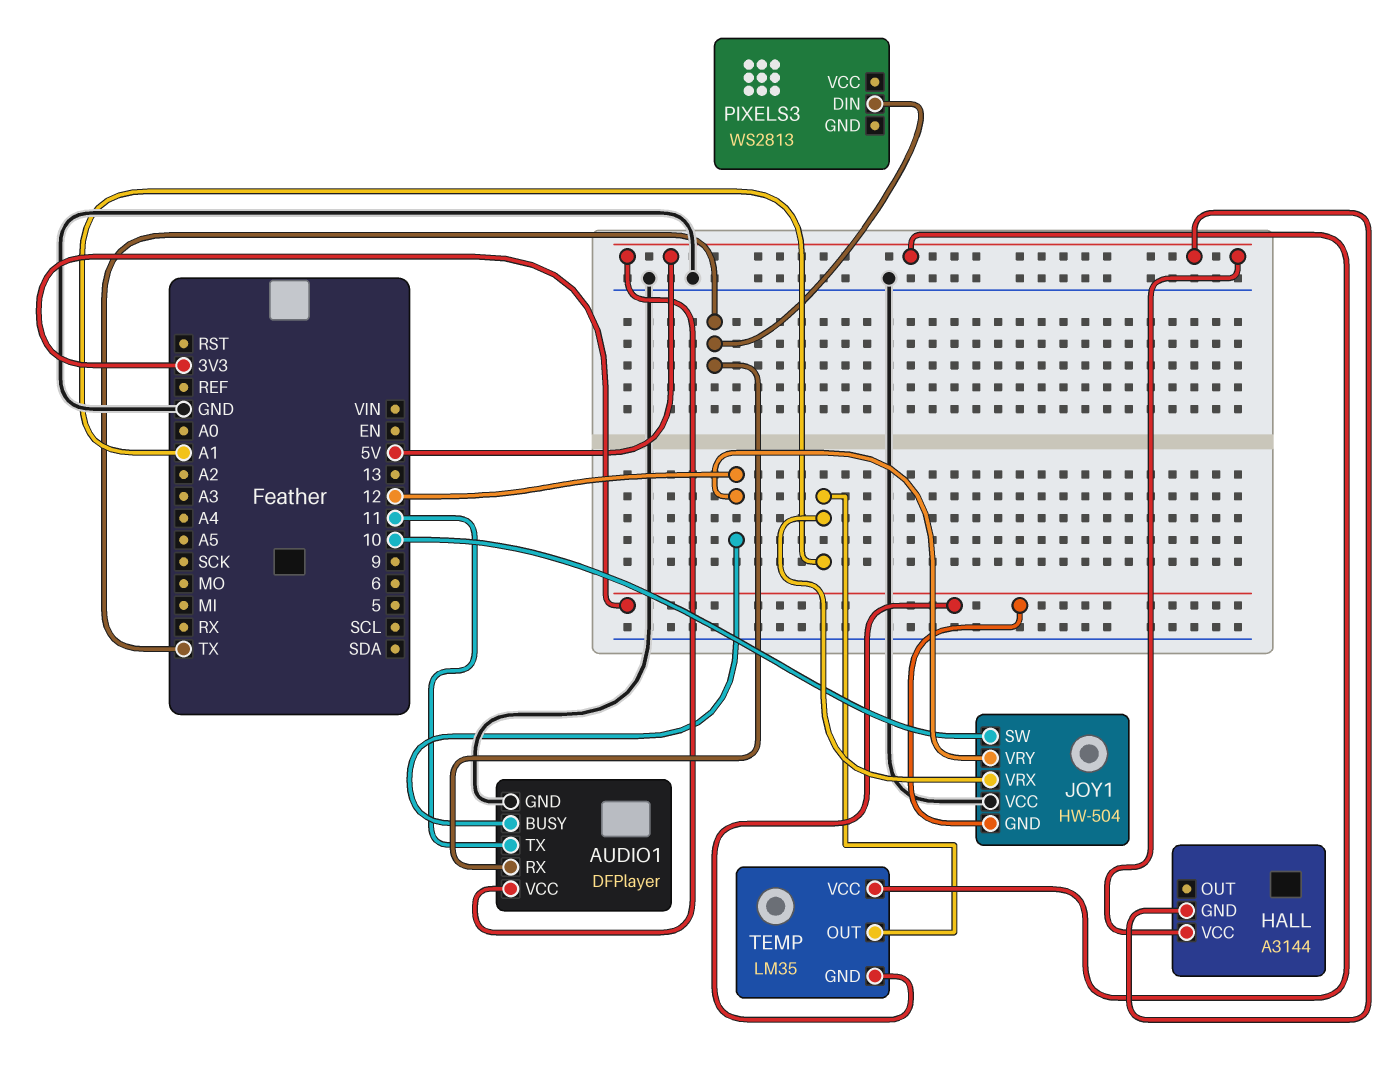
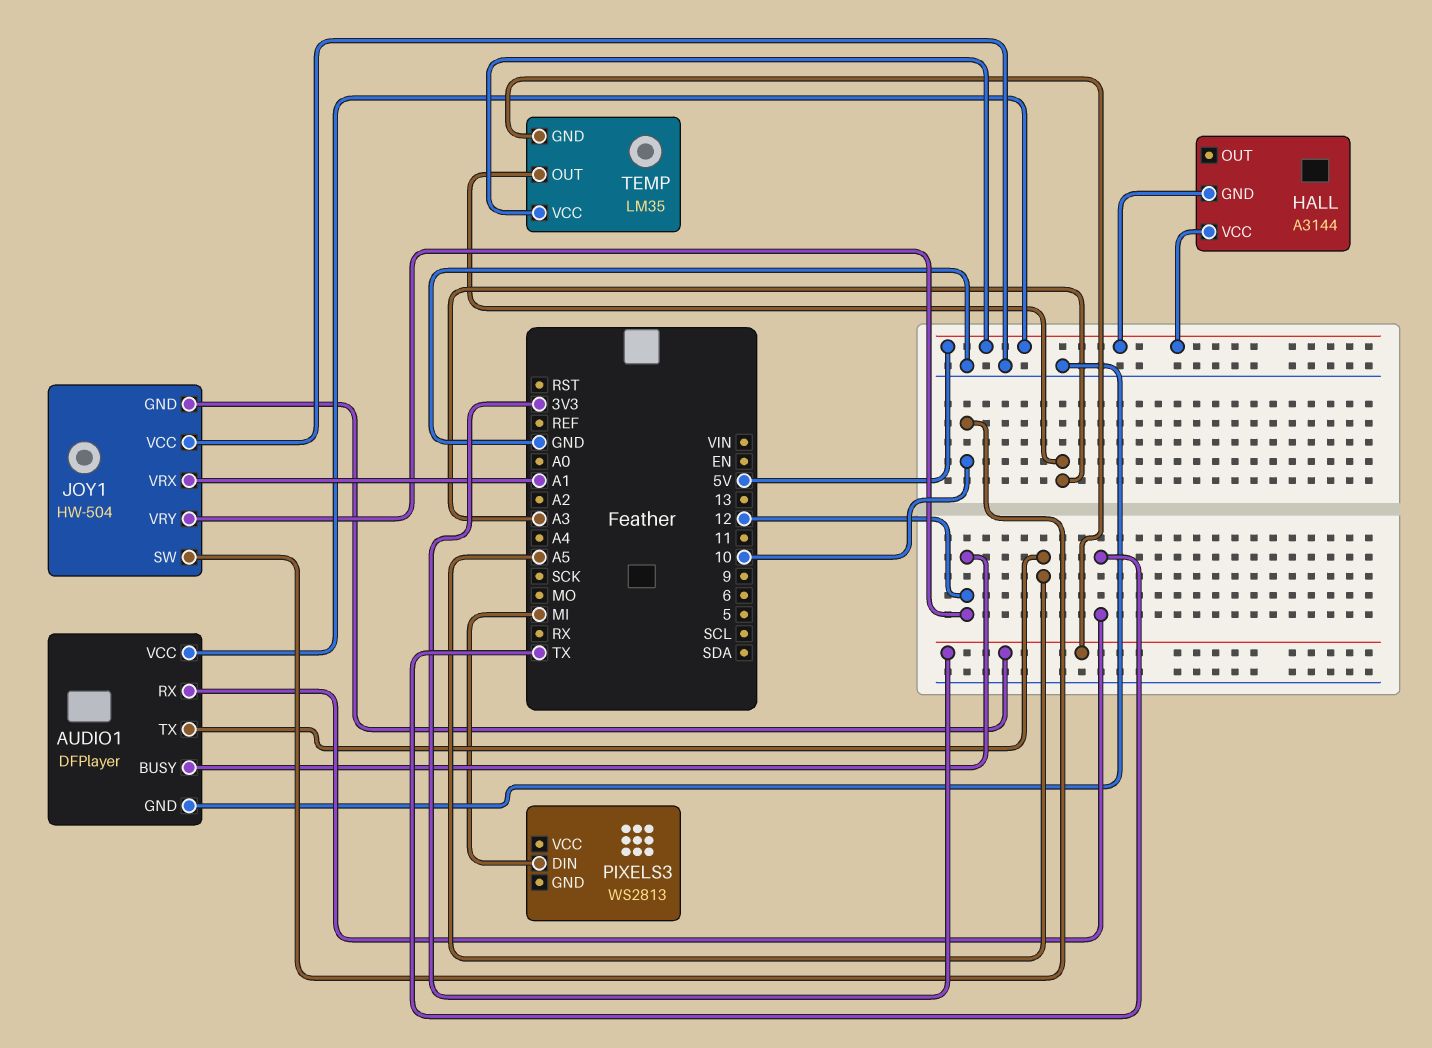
AUDIO1 pin TX: 11 -> A5
PIXELS3 pin DIN: TX -> MI
TEMP pin OUT: A1 -> A3

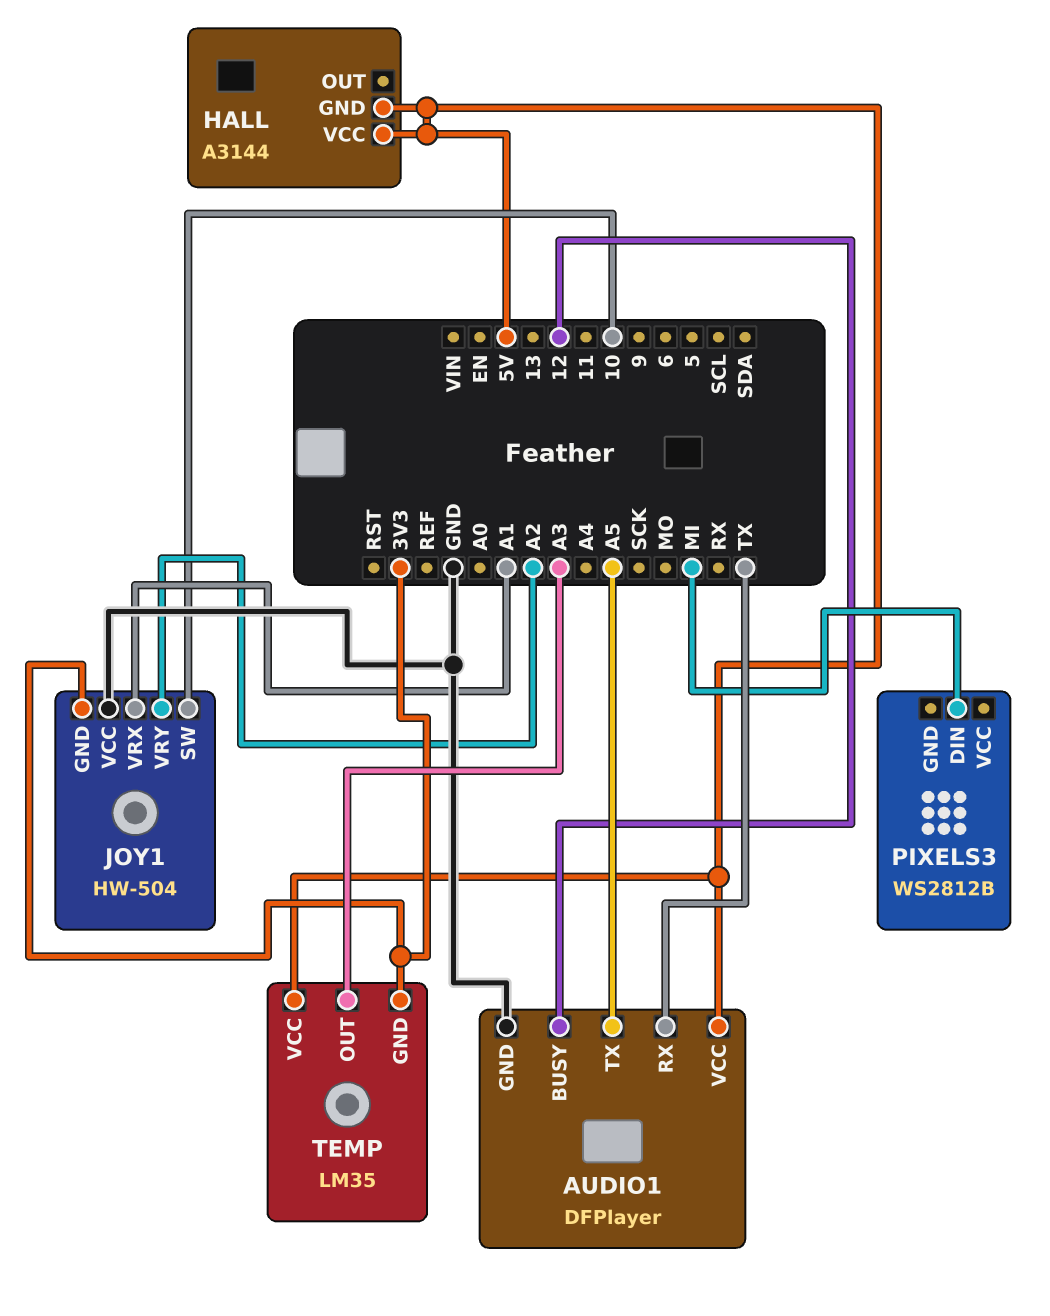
JOY1 pin VRY: 12 -> A2
PIXELS3: WS2813 -> WS2812B

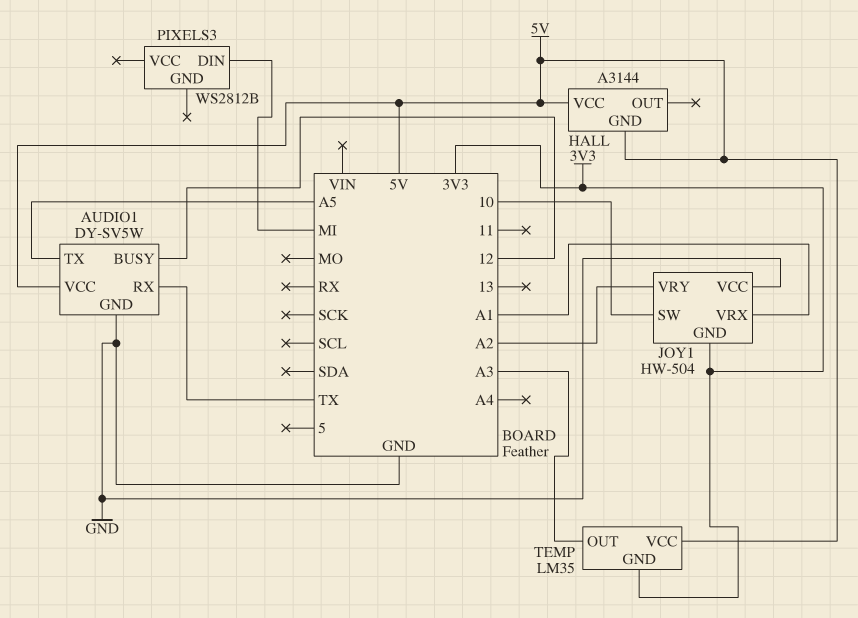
AUDIO1: DFPlayer -> DY-SV5W

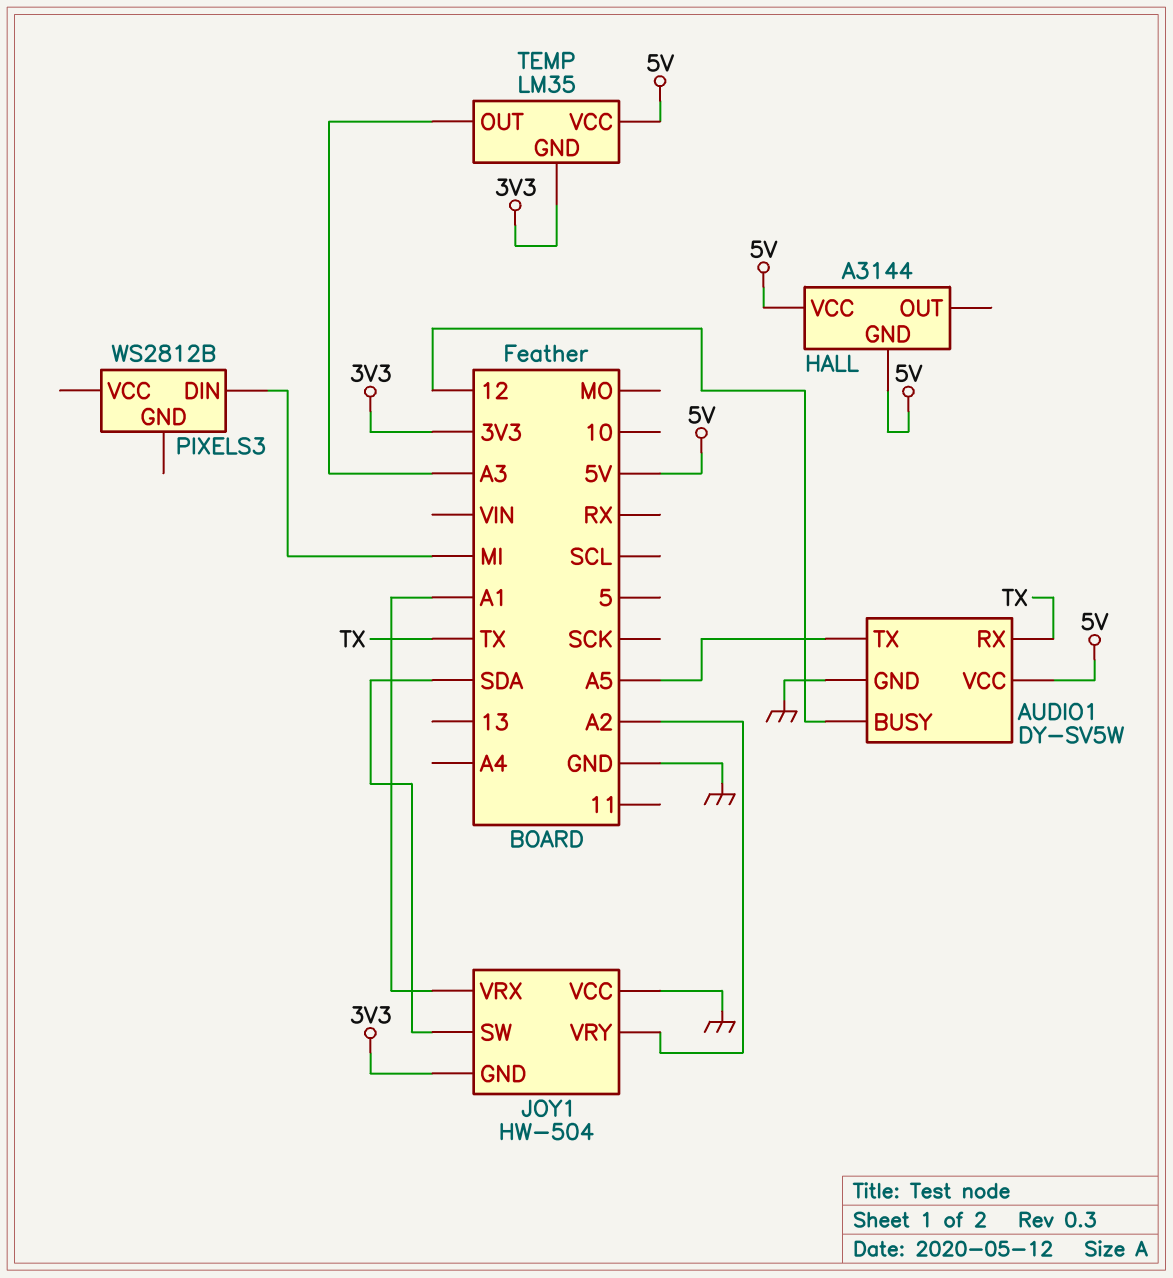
JOY1 pin SW: 10 -> SDA

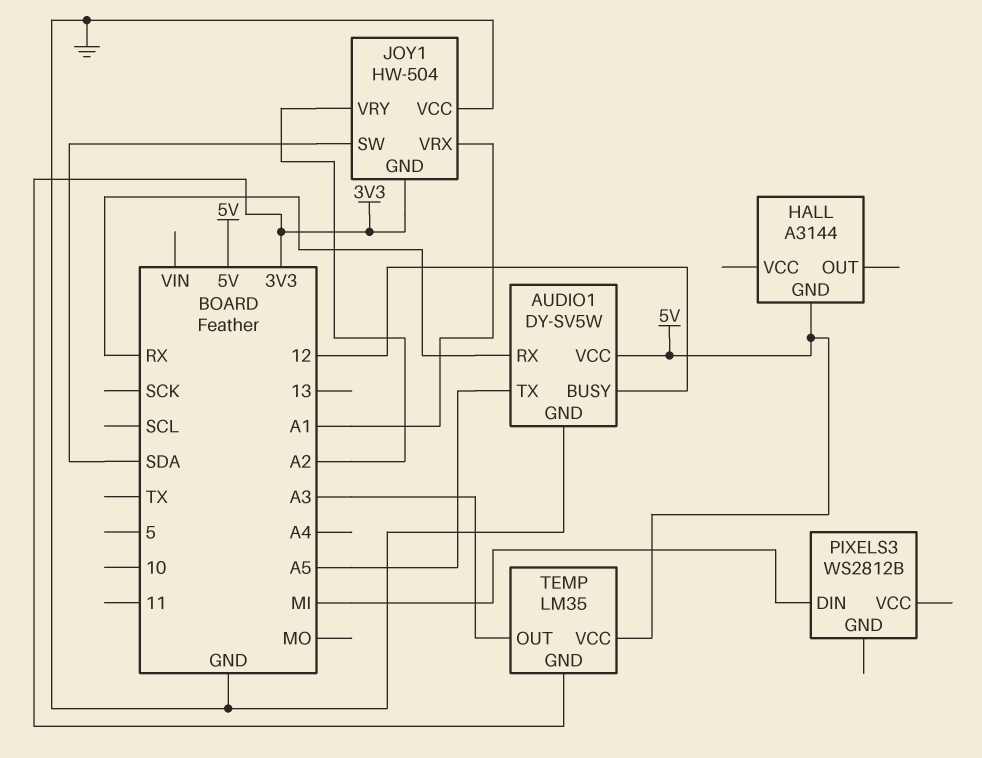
AUDIO1 pin RX: TX -> RX
HALL pin VCC: 5V -> none

